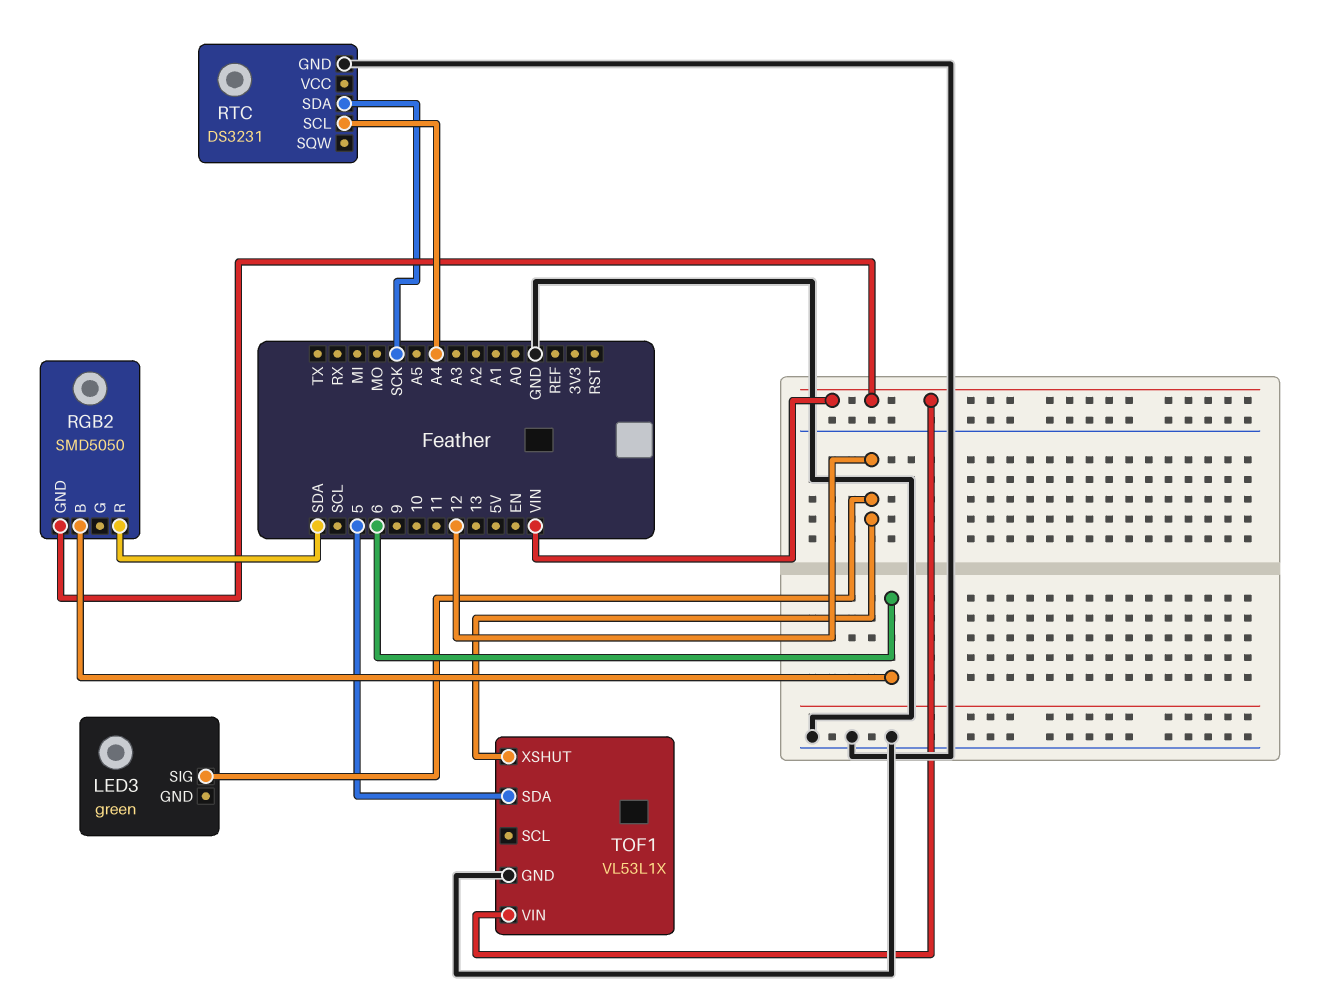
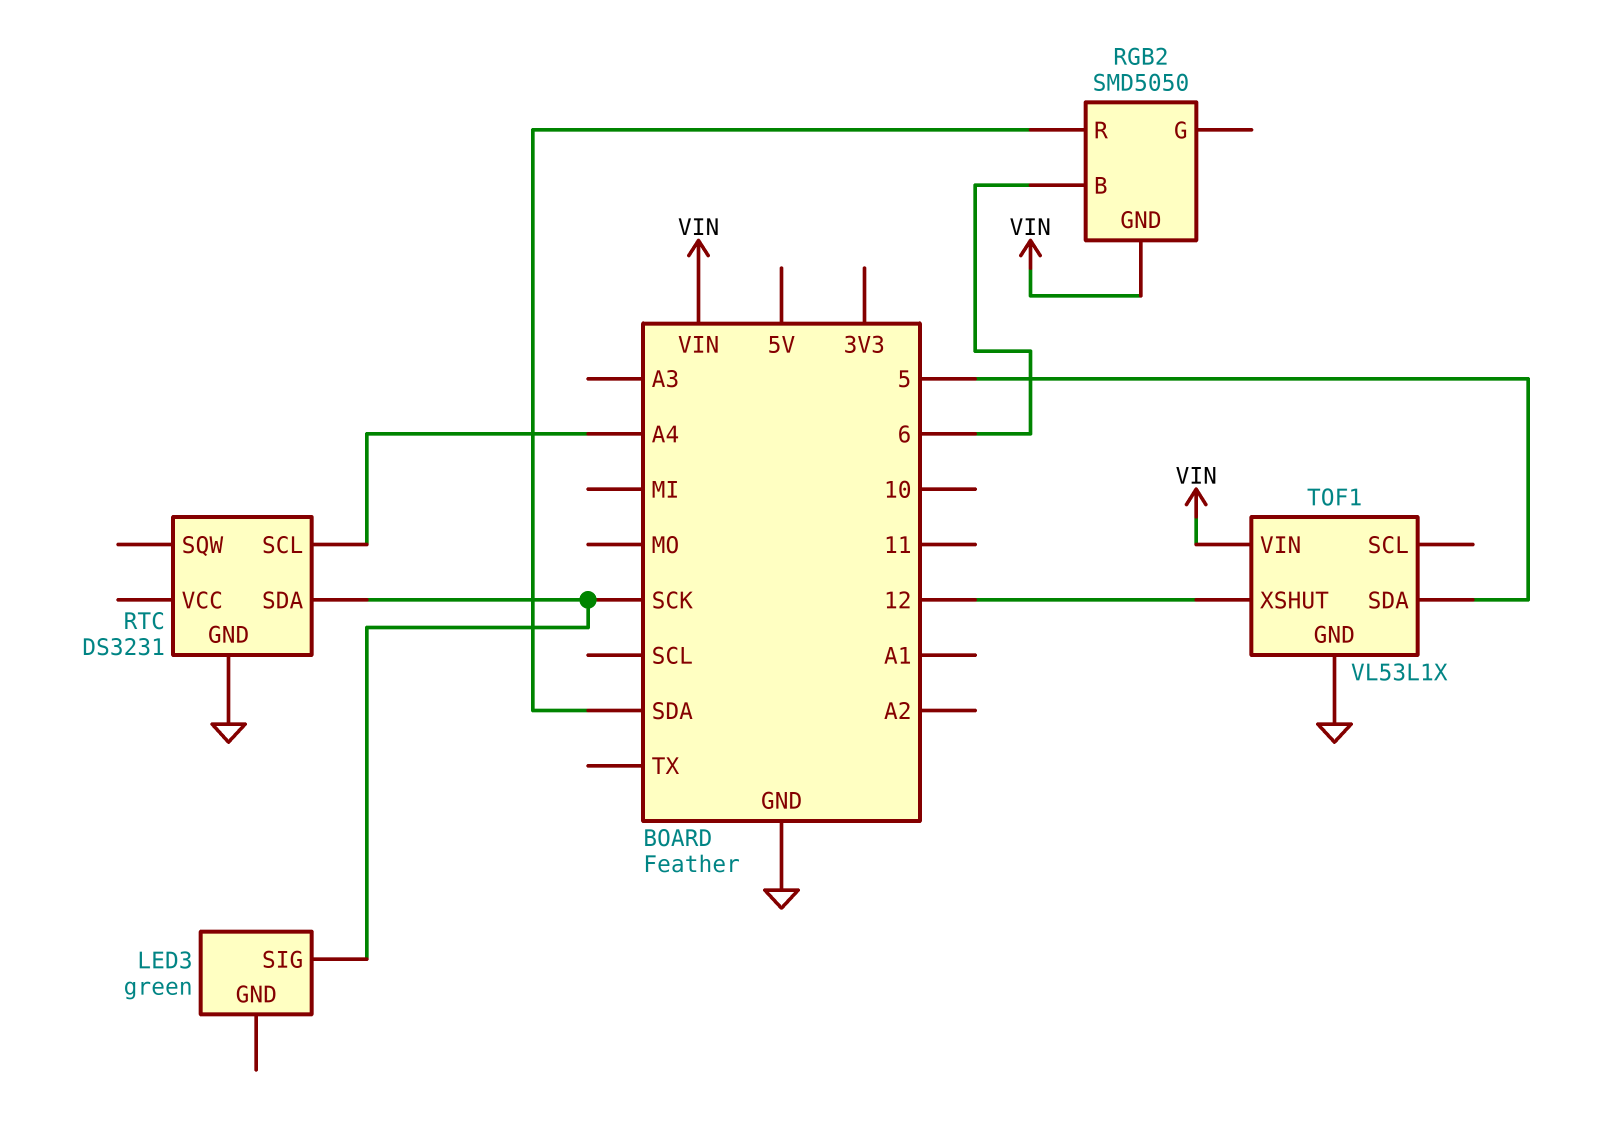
LED3 pin SIG: 12 -> SCK

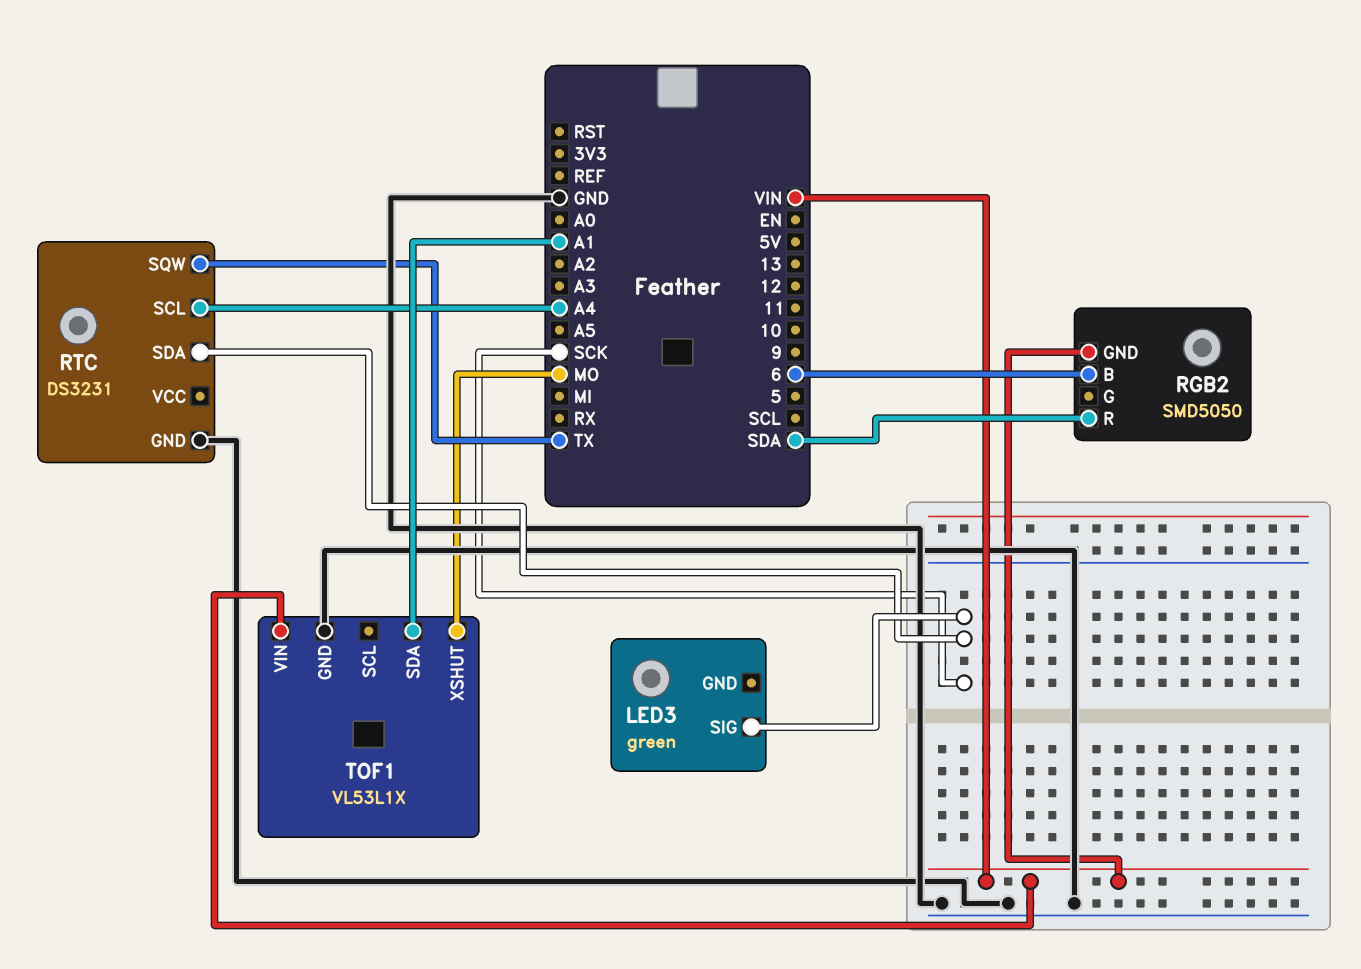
RTC pin SQW: none -> TX
TOF1 pin SDA: 5 -> A1
TOF1 pin XSHUT: 12 -> MO

